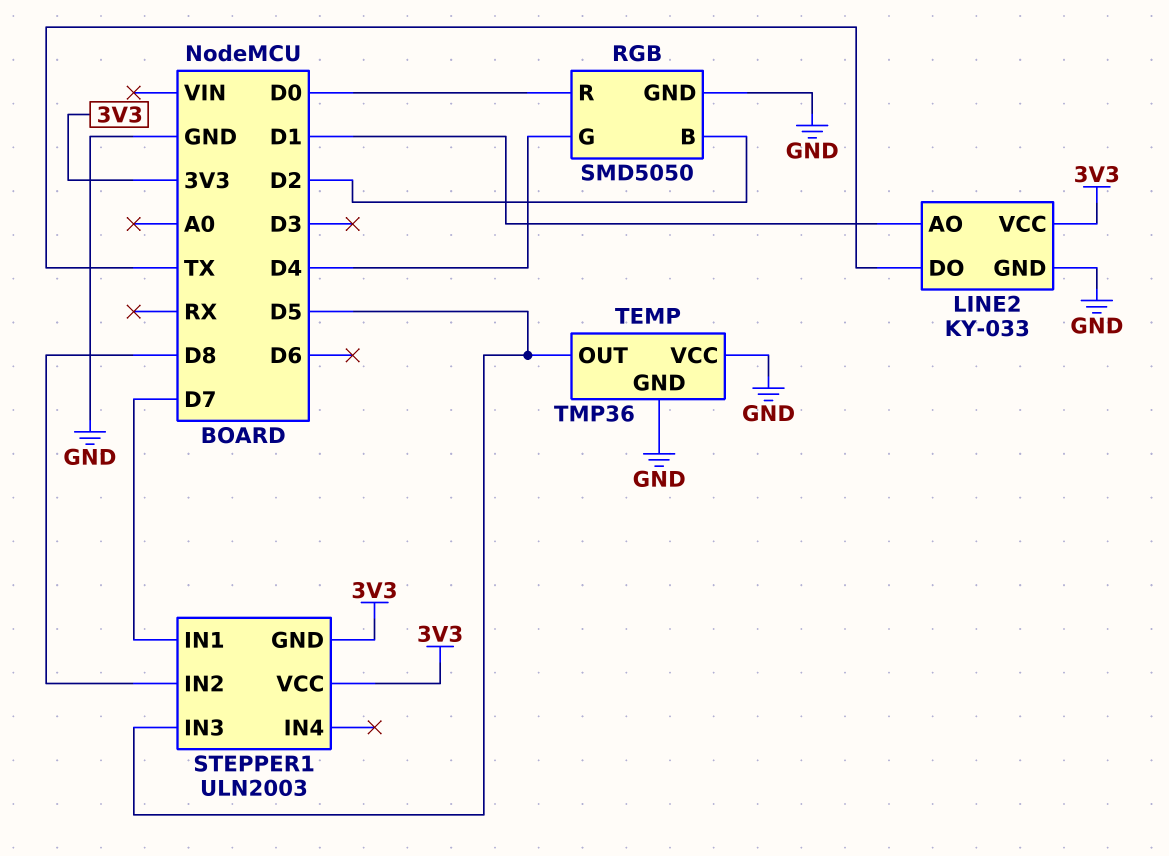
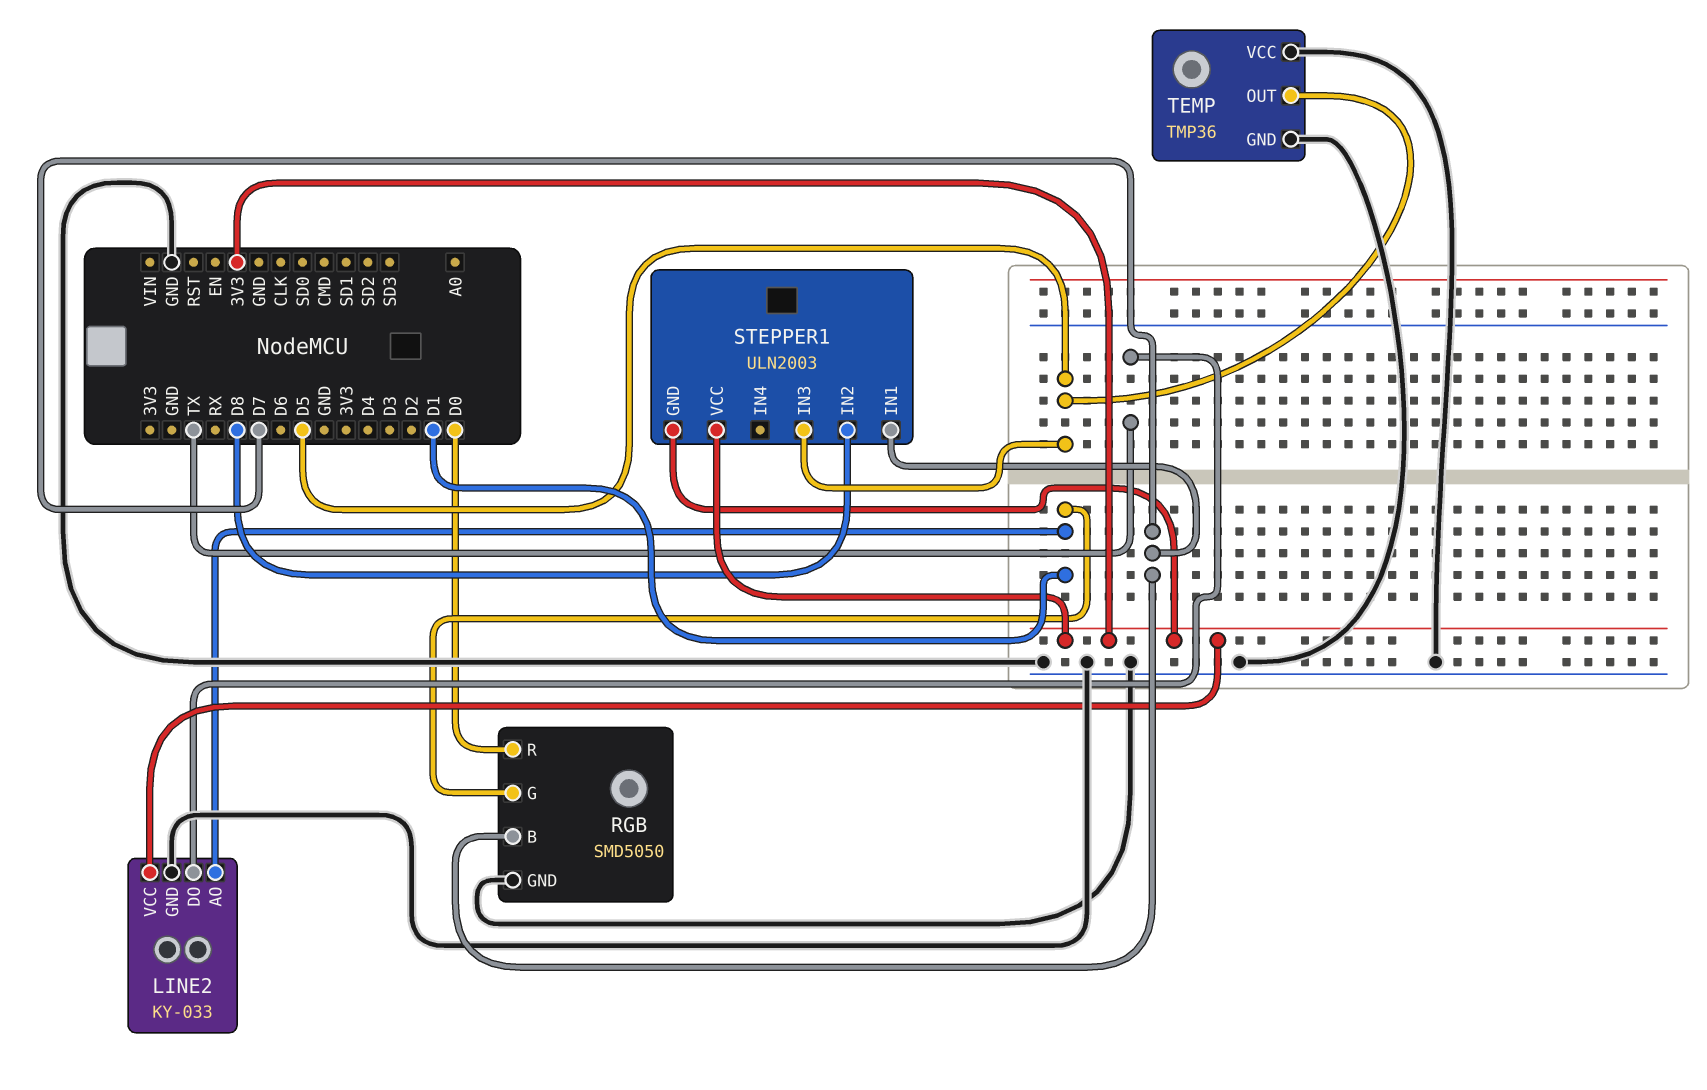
RGB pin B: D2 -> D7
RGB pin G: D4 -> D1

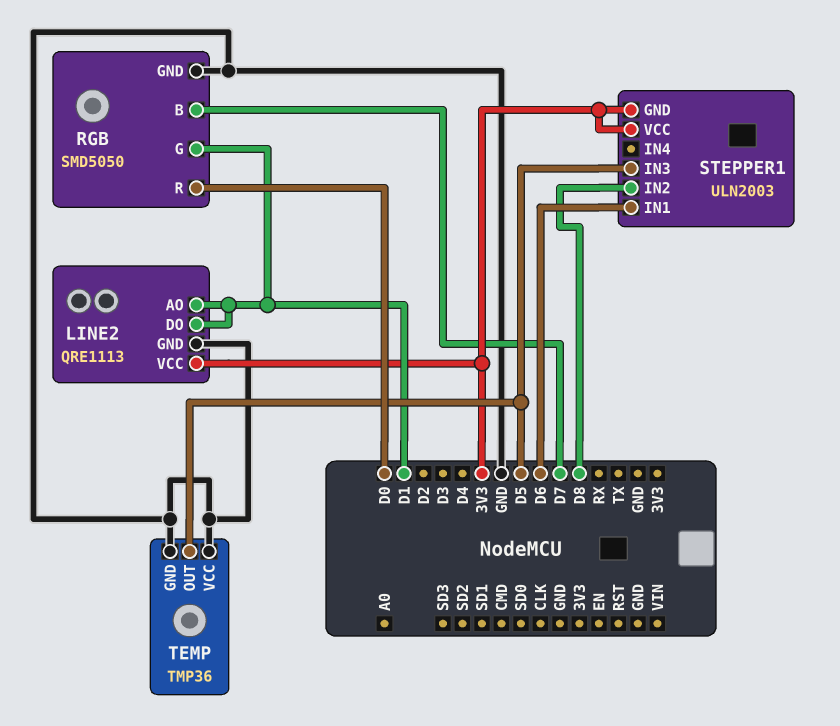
LINE2: KY-033 -> QRE1113
LINE2 pin DO: TX -> D1
STEPPER1 pin IN1: D7 -> D6

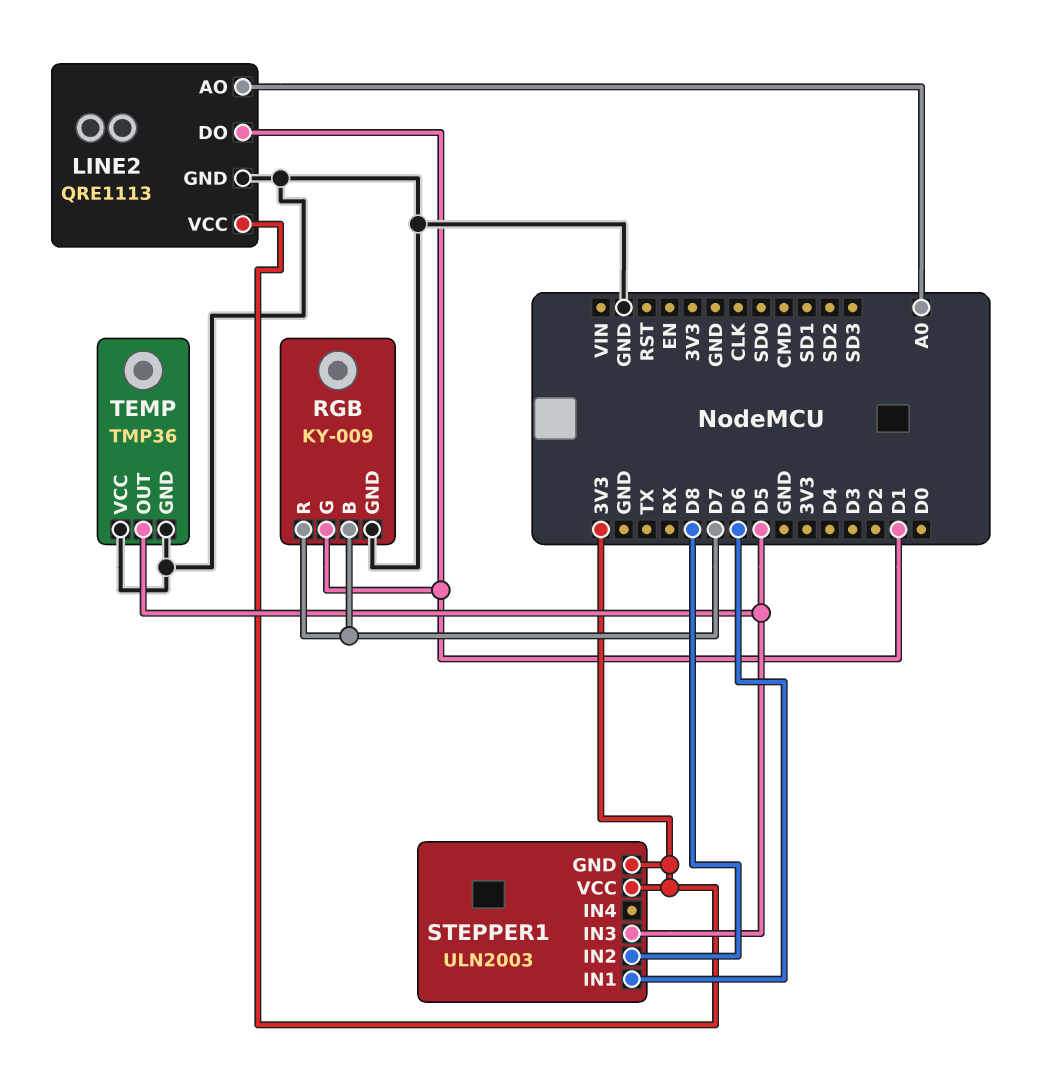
LINE2 pin AO: D1 -> A0
RGB: SMD5050 -> KY-009
RGB pin R: D0 -> D7

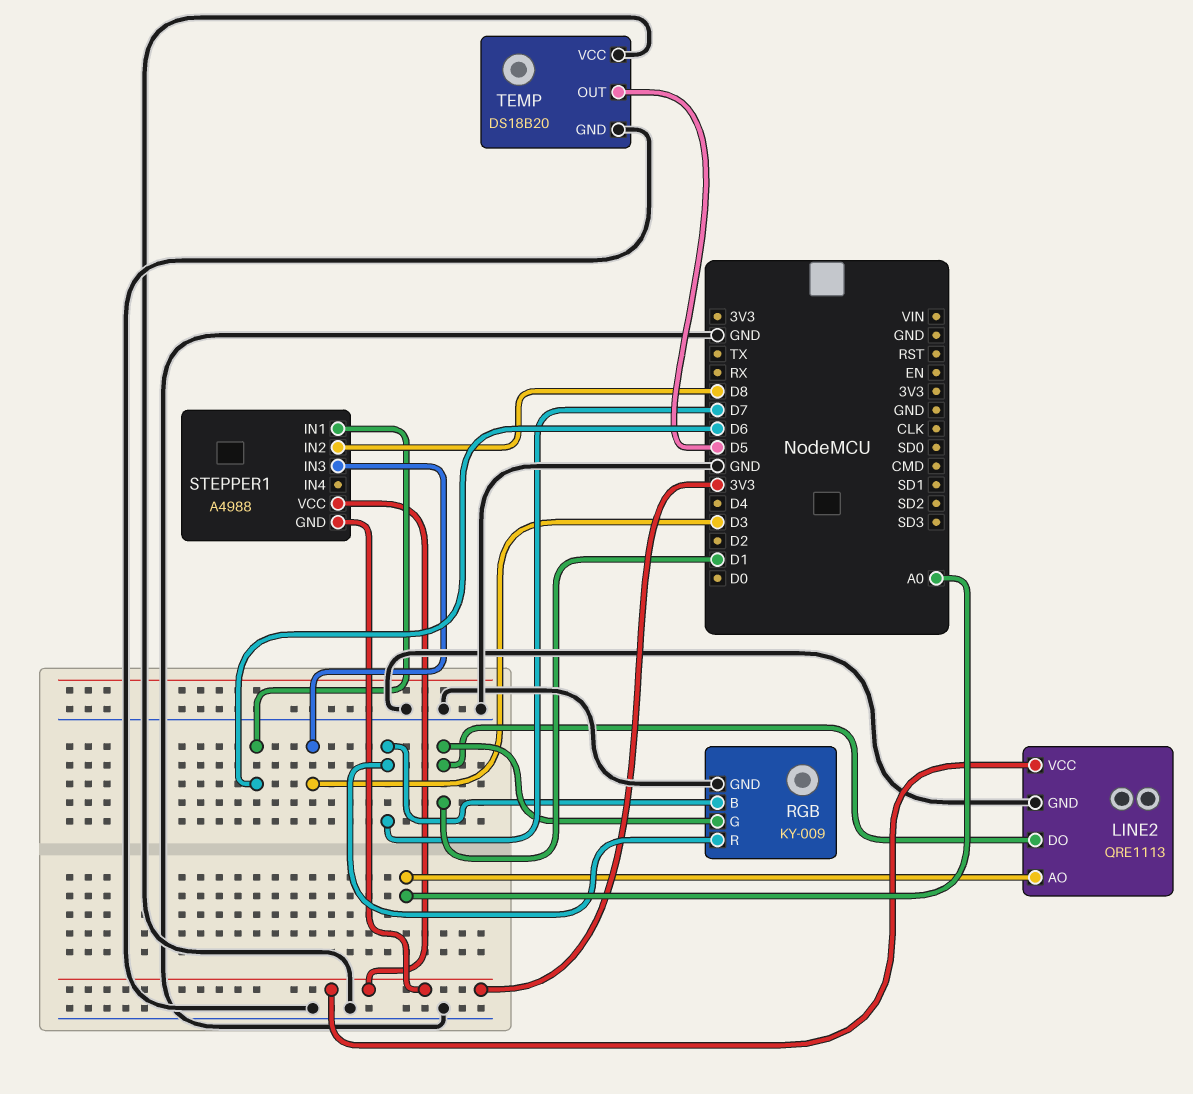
STEPPER1: ULN2003 -> A4988
STEPPER1 pin IN3: D5 -> D3
TEMP: TMP36 -> DS18B20

